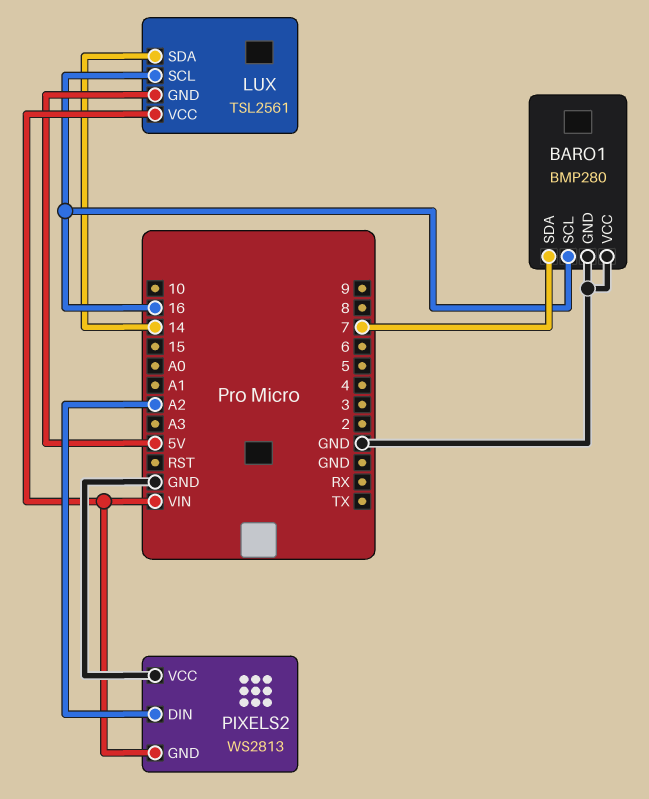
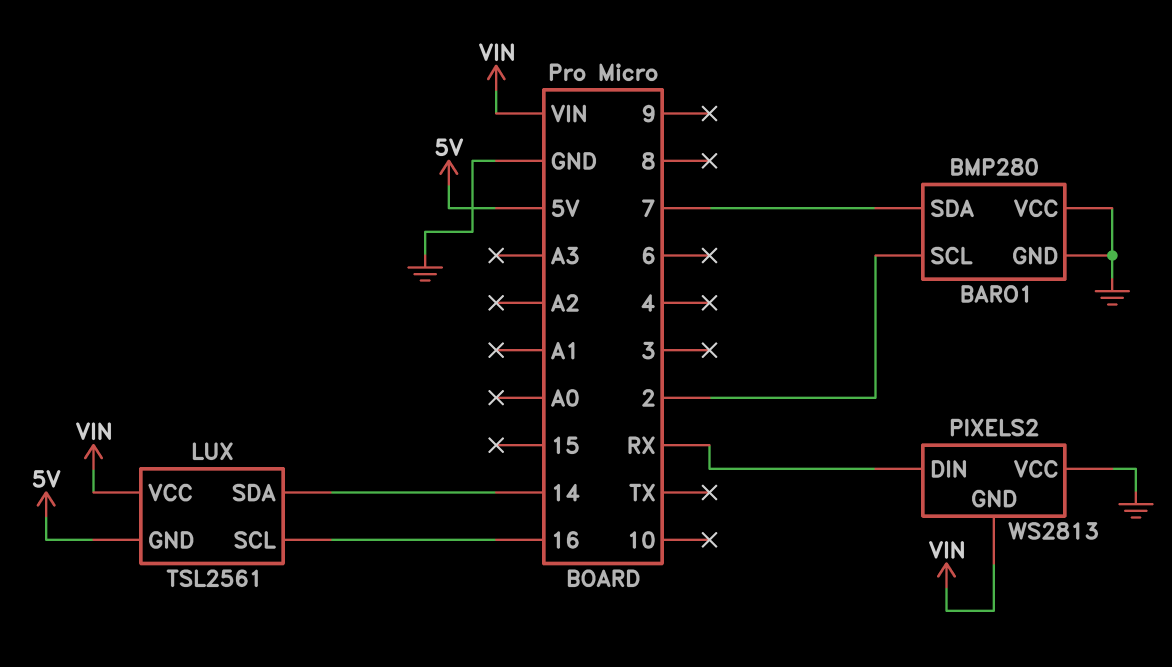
BARO1 pin SCL: 16 -> 2
PIXELS2 pin DIN: A2 -> RX

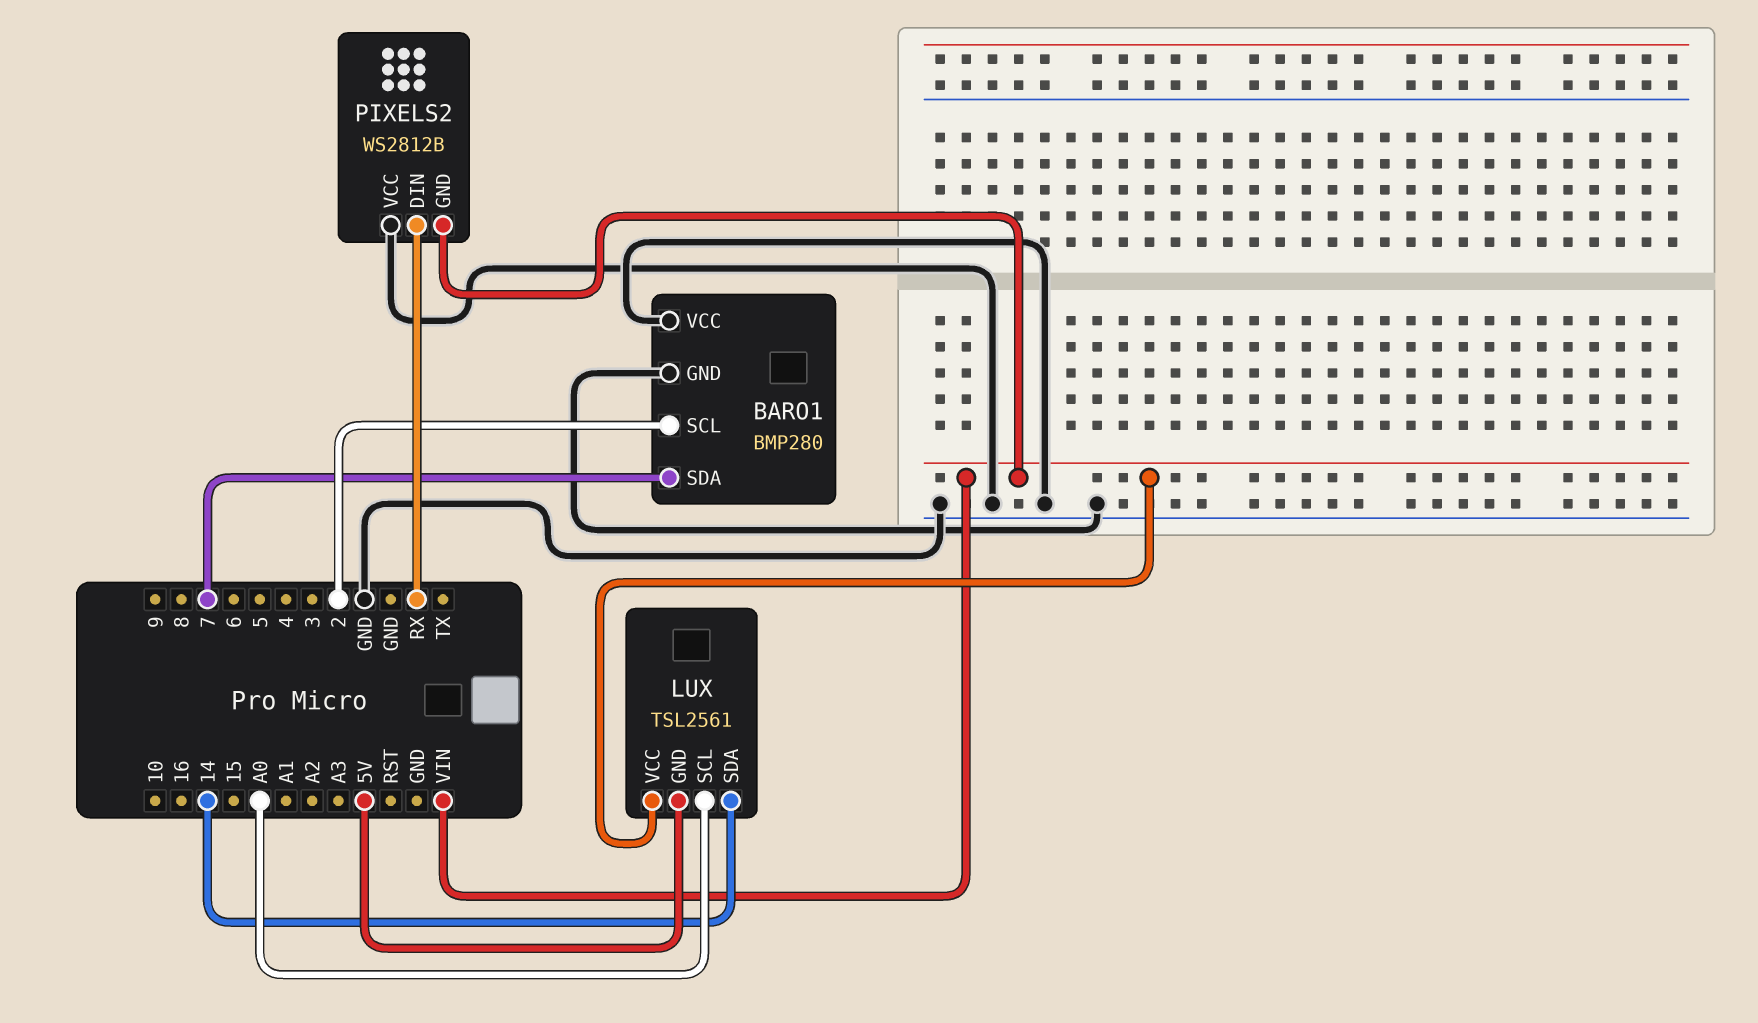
LUX pin SCL: 16 -> A0
PIXELS2: WS2813 -> WS2812B

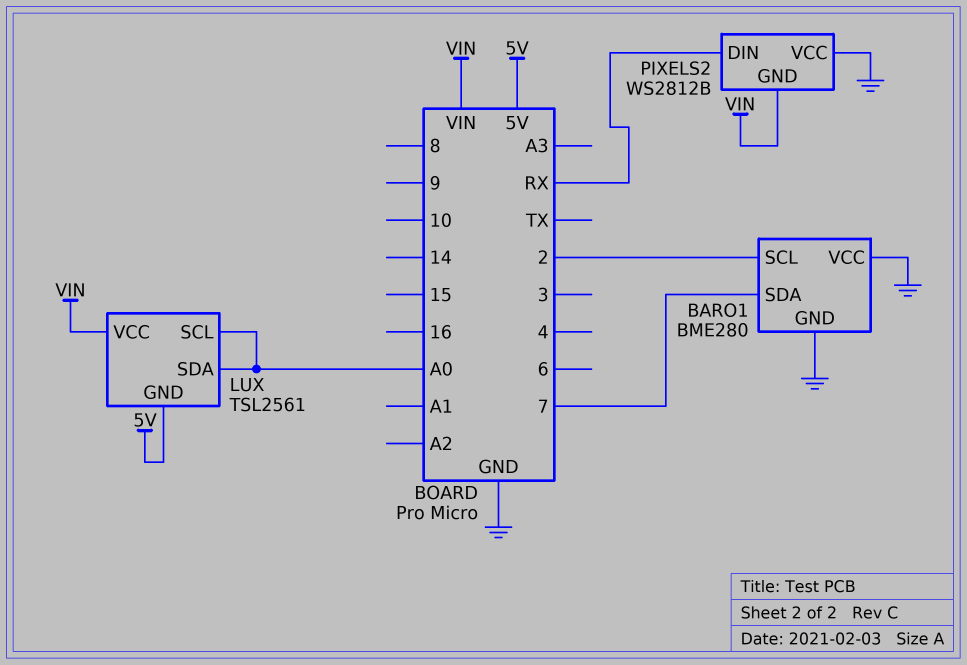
BARO1: BMP280 -> BME280
LUX pin SDA: 14 -> A0

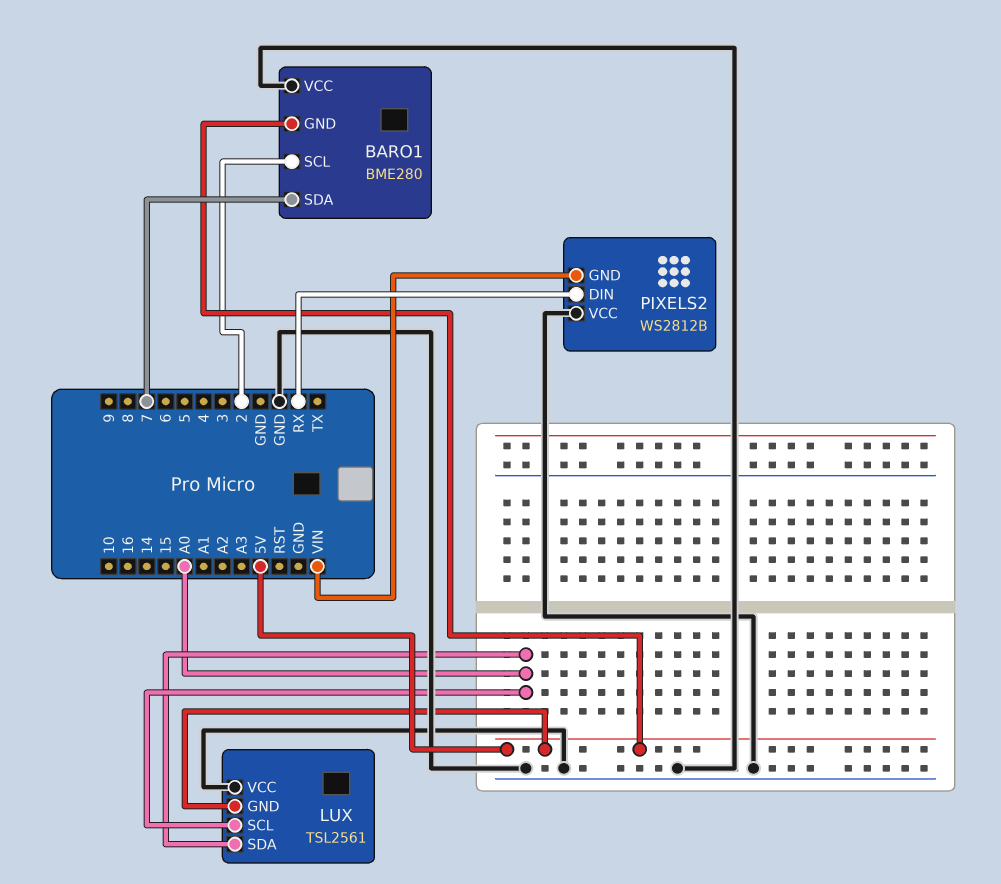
BARO1 pin GND: GND -> 5V
LUX pin VCC: VIN -> GND

